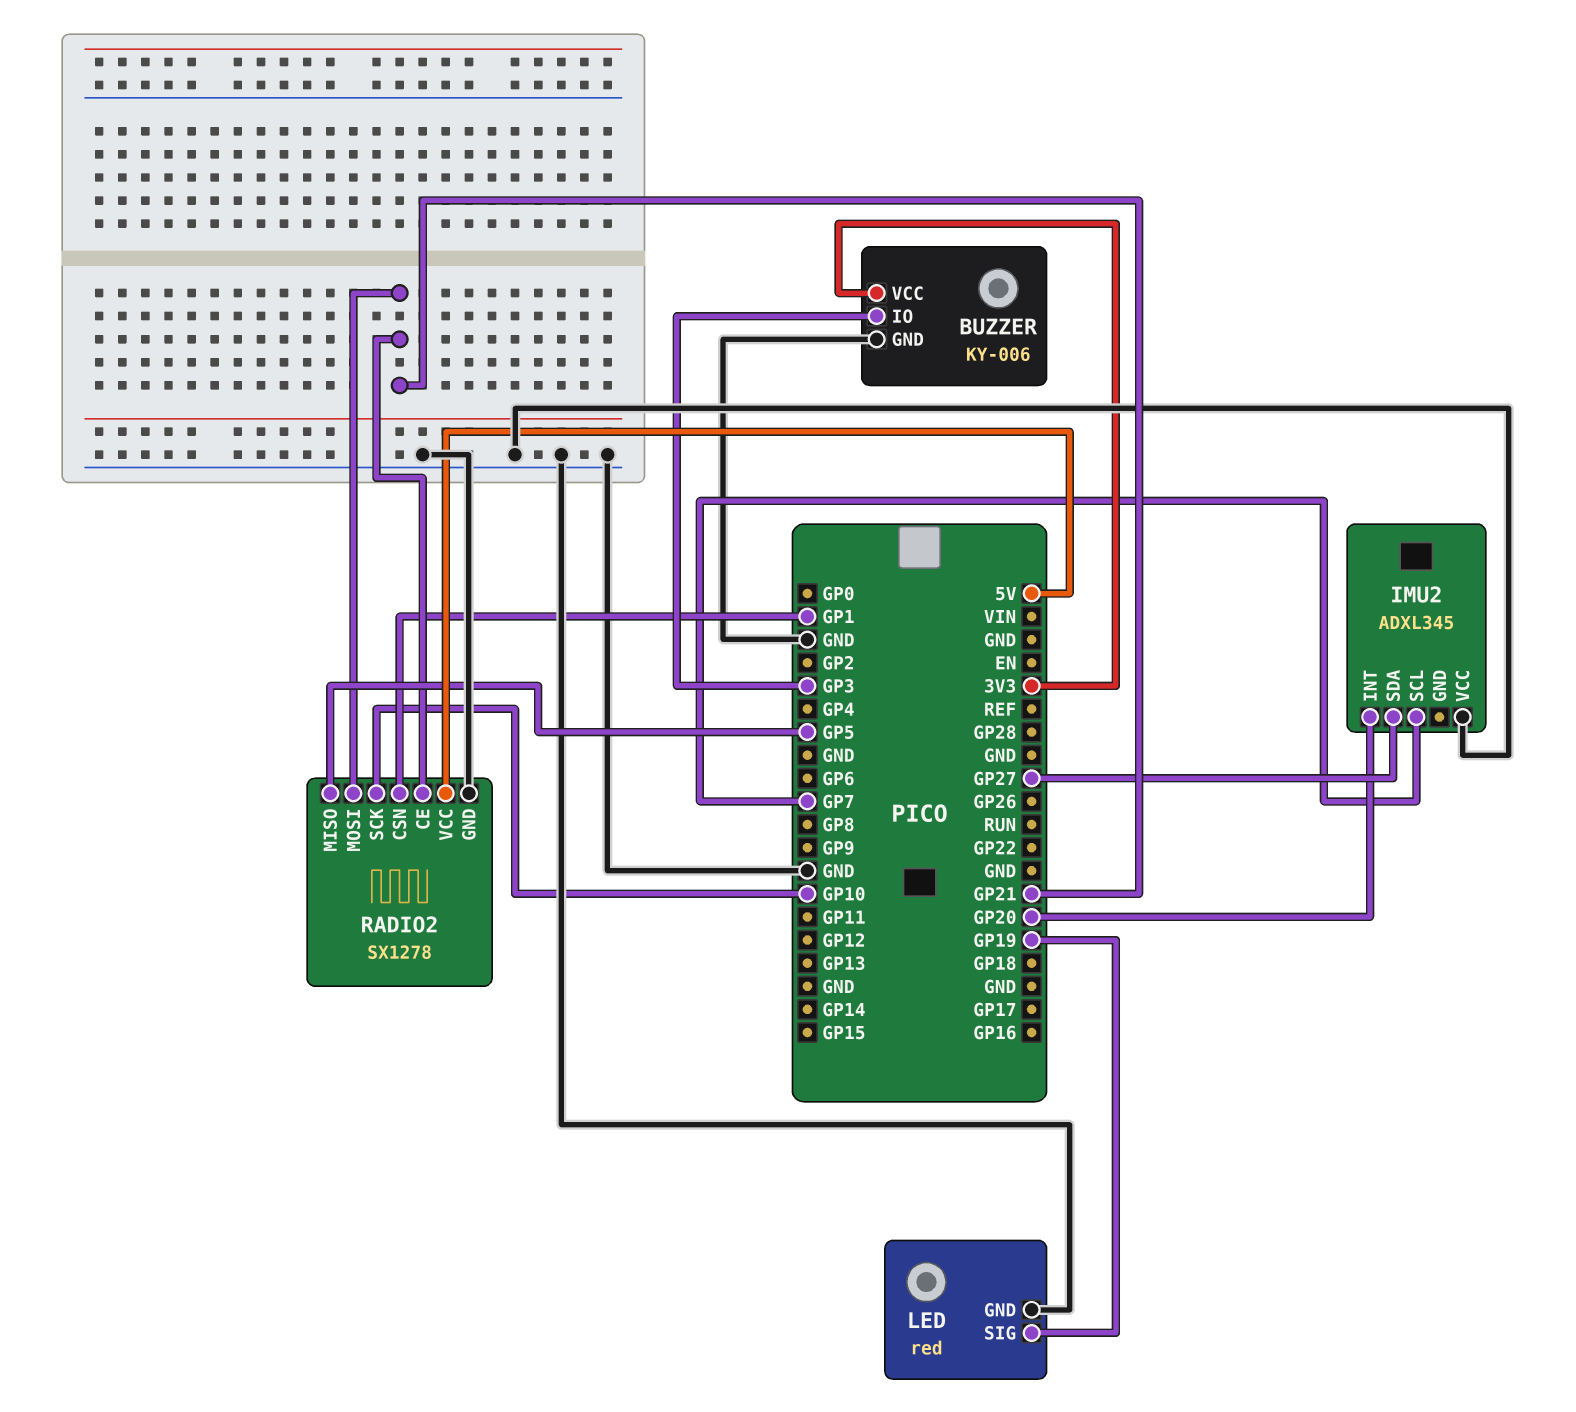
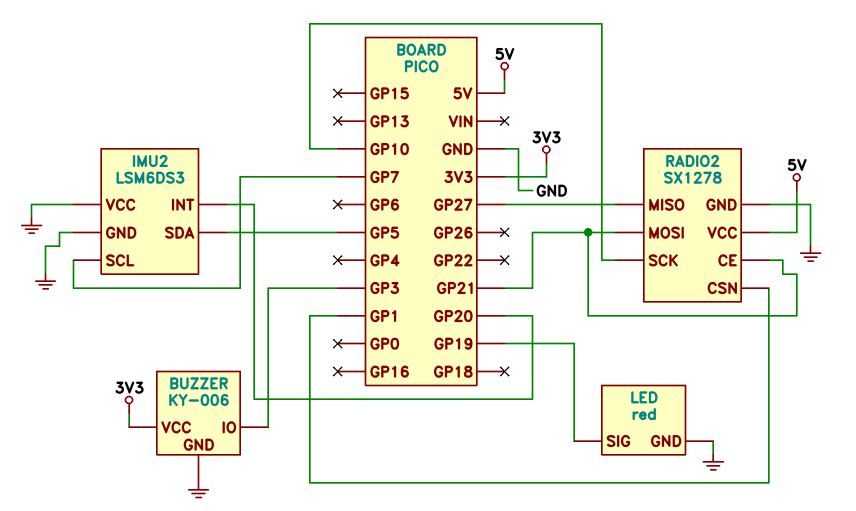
IMU2: ADXL345 -> LSM6DS3
IMU2 pin GND: none -> GND
IMU2 pin SDA: GP27 -> GP5
RADIO2 pin MISO: GP5 -> GP27

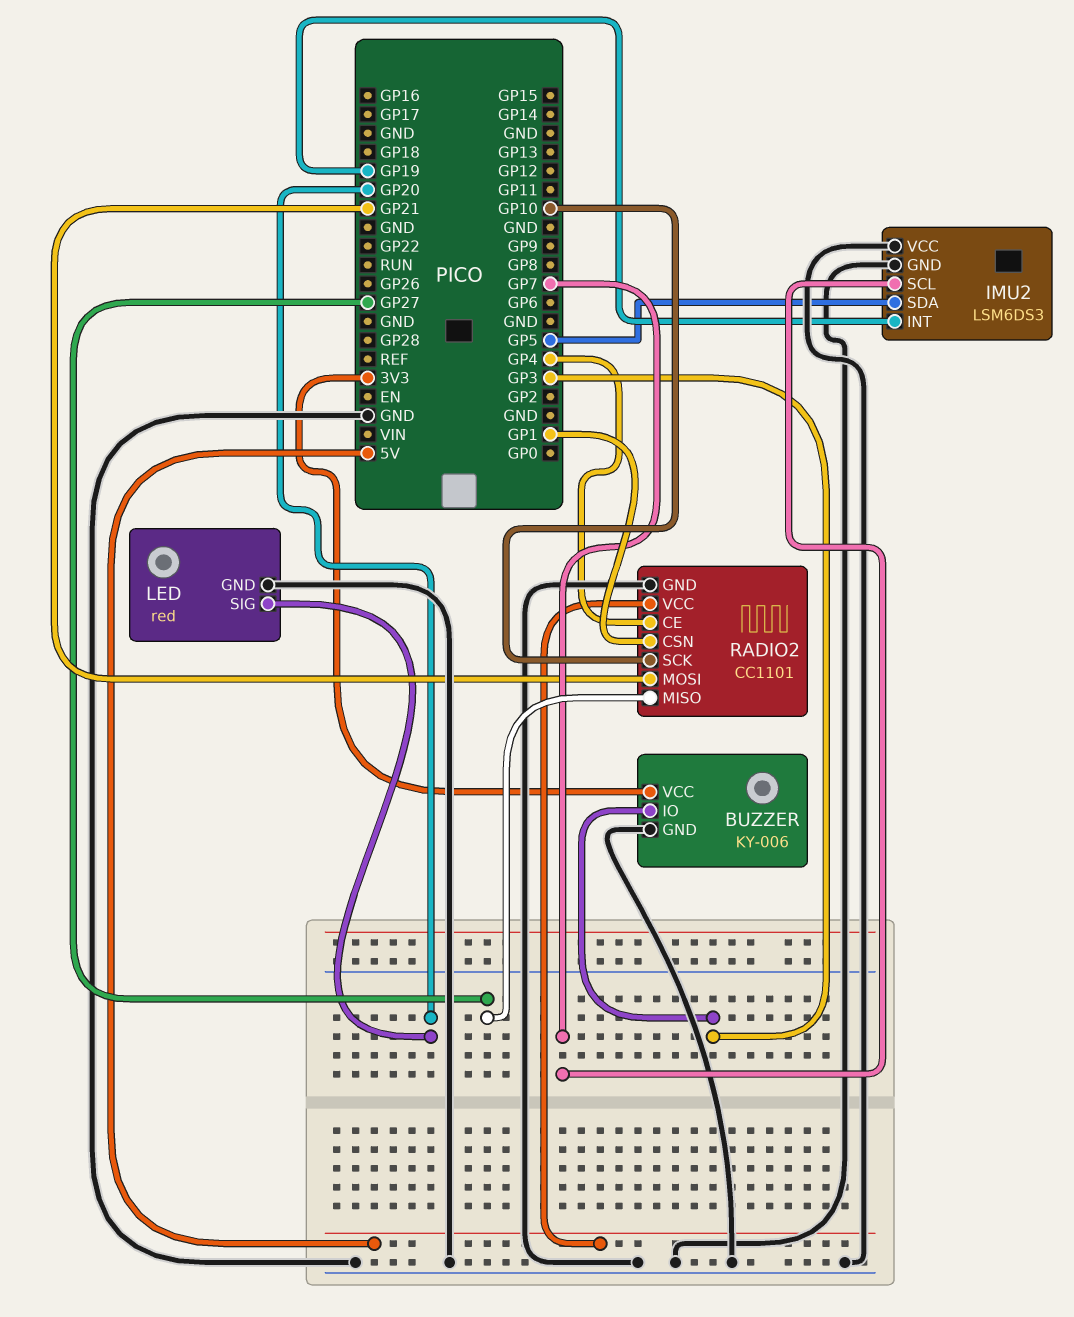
IMU2 pin INT: GP20 -> GP19
LED pin SIG: GP19 -> GP20
RADIO2: SX1278 -> CC1101
RADIO2 pin CE: GP21 -> GP4

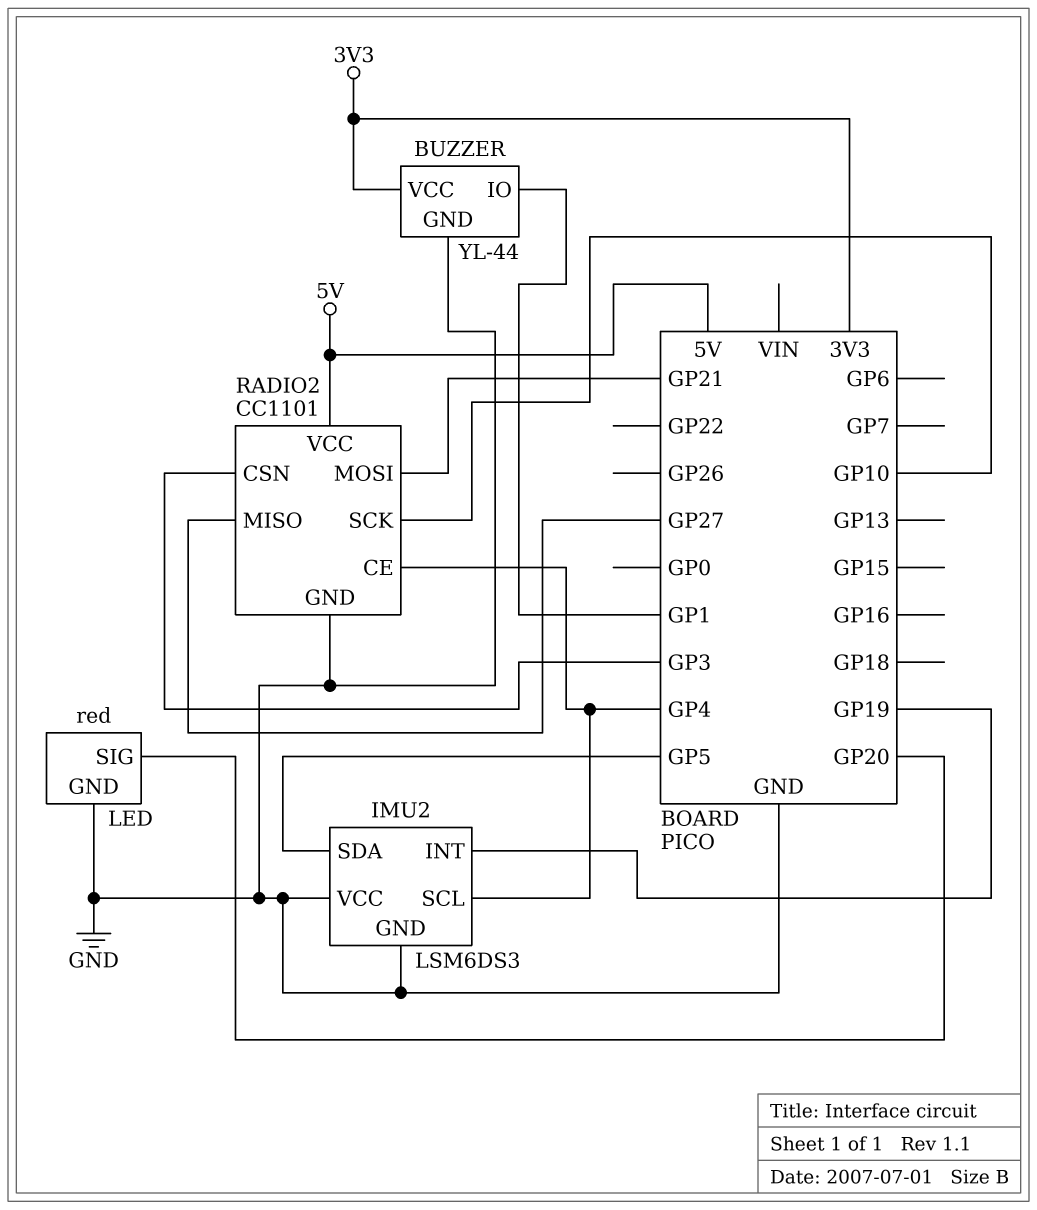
BUZZER: KY-006 -> YL-44
BUZZER pin IO: GP3 -> GP1
IMU2 pin SCL: GP7 -> GP4
RADIO2 pin CSN: GP1 -> GP3

